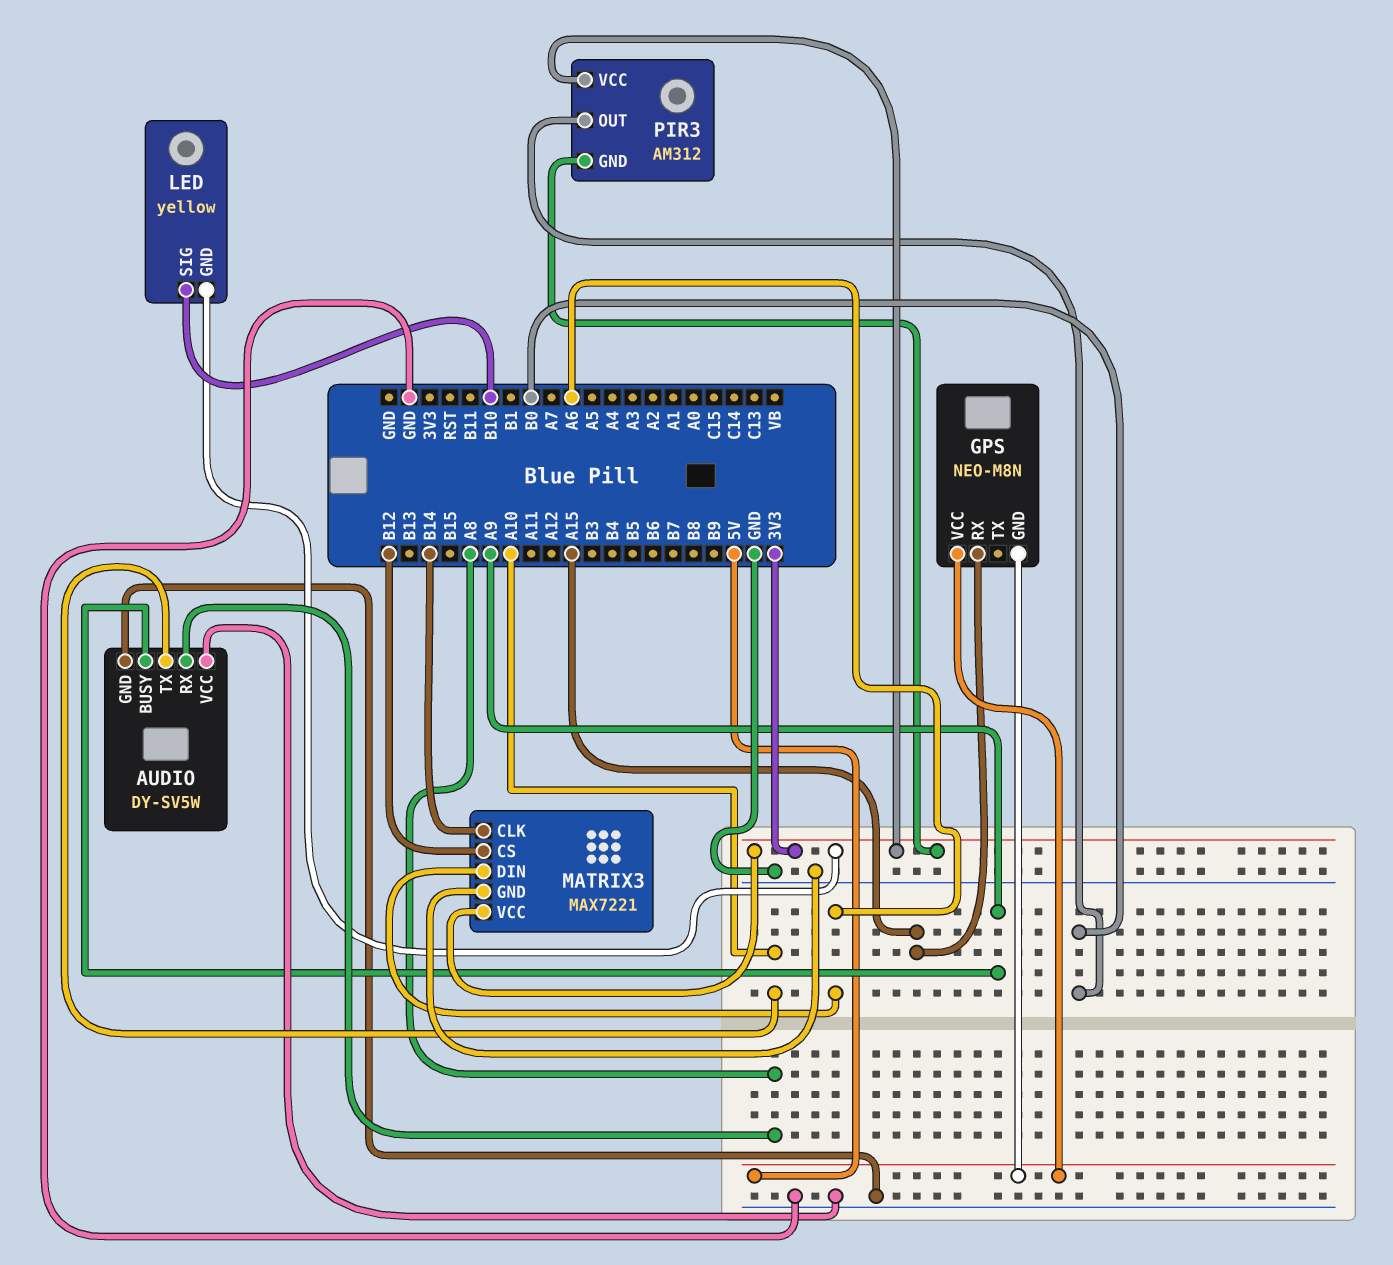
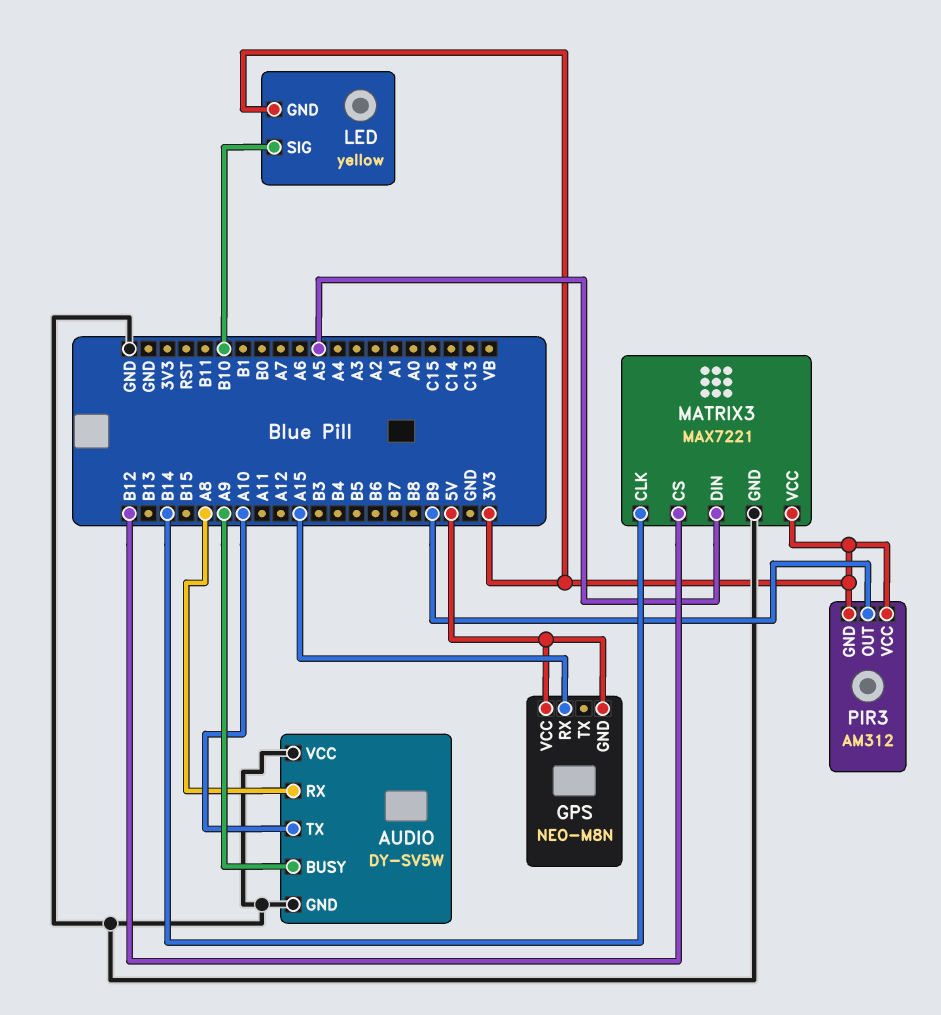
MATRIX3 pin DIN: A6 -> A5
PIR3 pin OUT: B0 -> B9

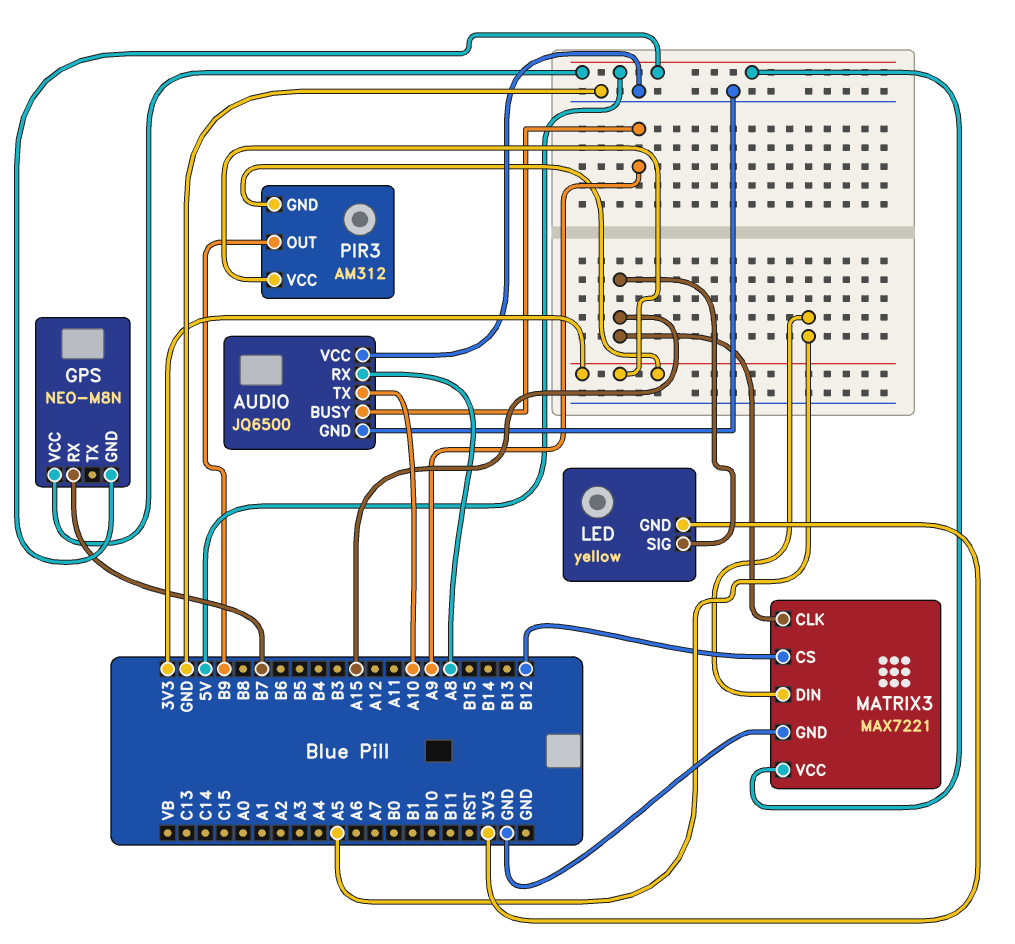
AUDIO: DY-SV5W -> JQ6500
GPS pin RX: A15 -> B7
LED pin SIG: B10 -> A15
MATRIX3 pin CLK: B14 -> A15
MATRIX3 pin VCC: 3V3 -> 5V

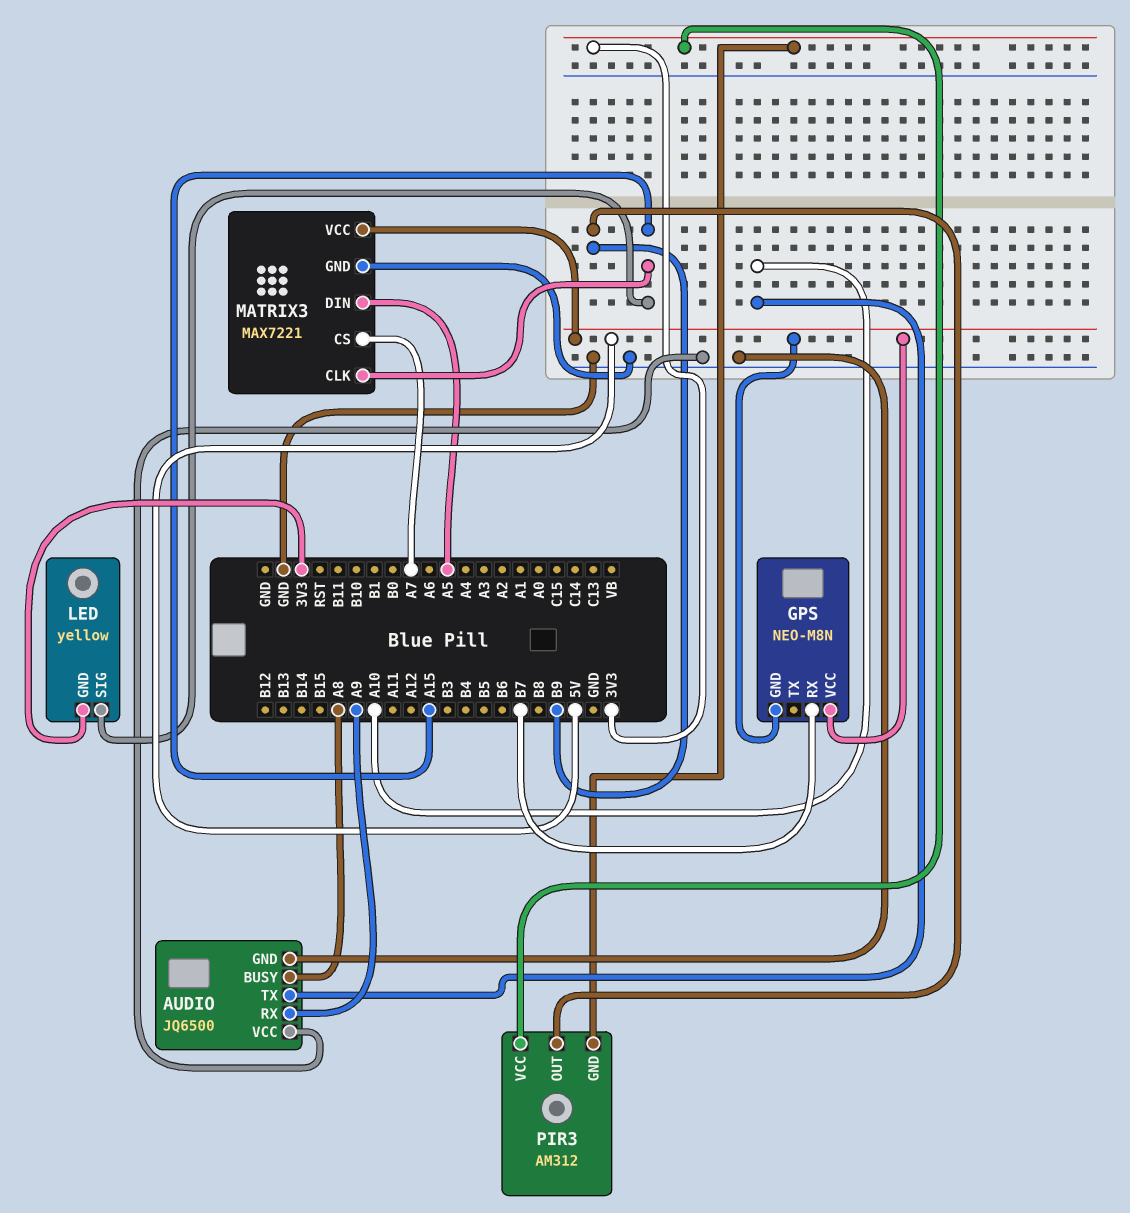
AUDIO pin BUSY: A9 -> A8
AUDIO pin RX: A8 -> A9
MATRIX3 pin CS: B12 -> A7

